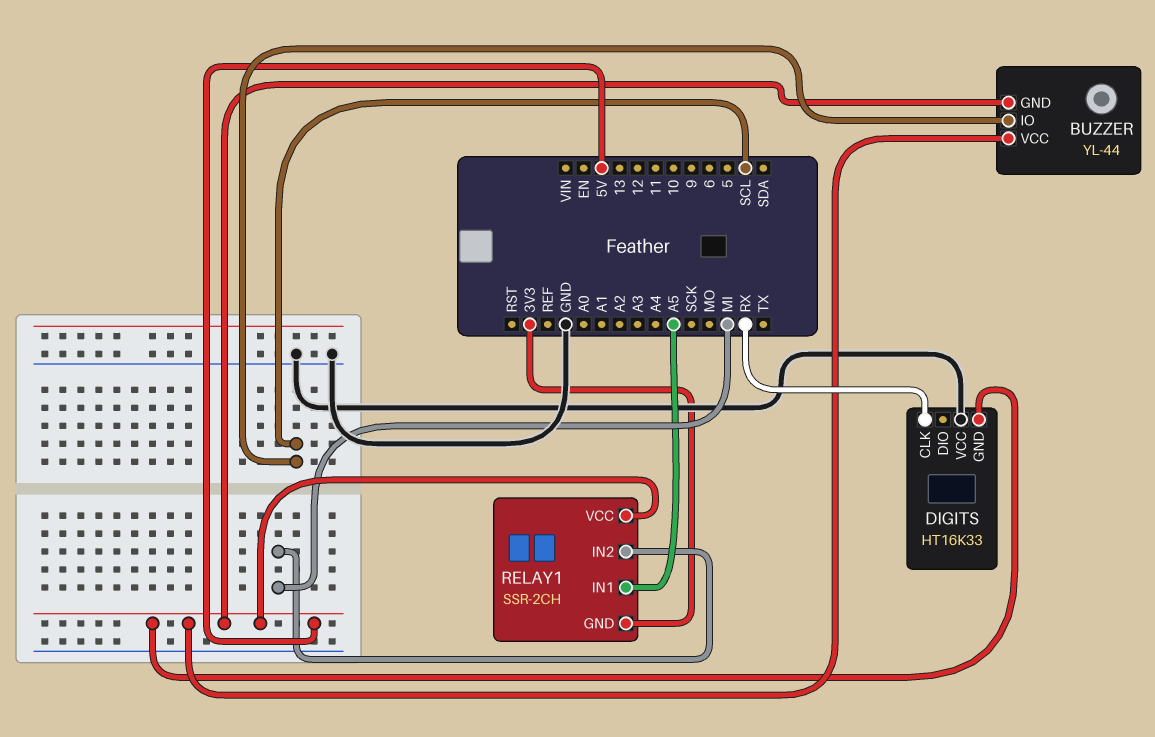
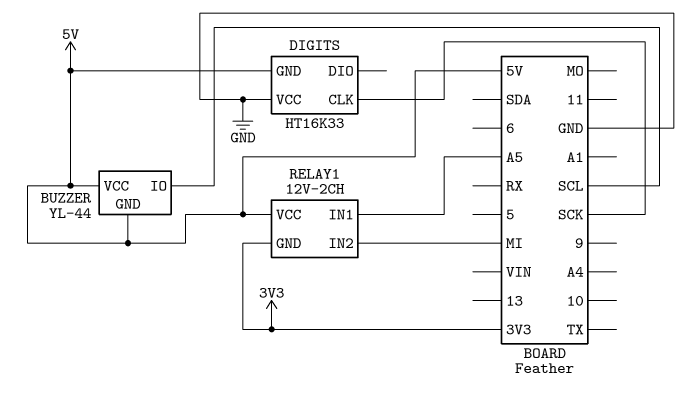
DIGITS pin CLK: RX -> SCK
RELAY1: SSR-2CH -> 12V-2CH

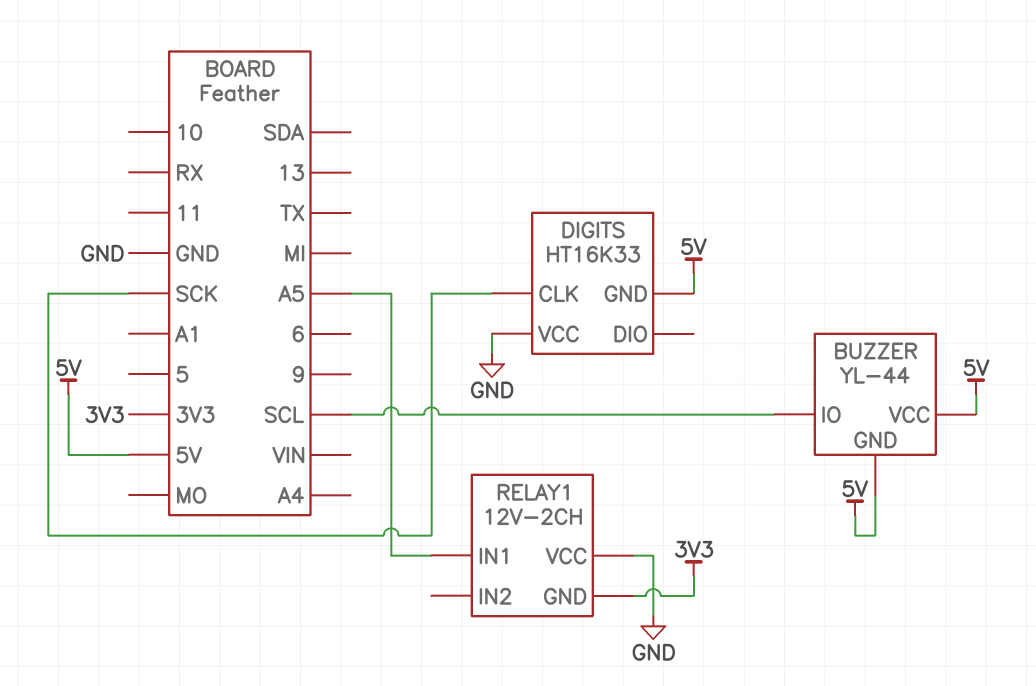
RELAY1 pin IN2: MI -> none
RELAY1 pin VCC: 5V -> GND

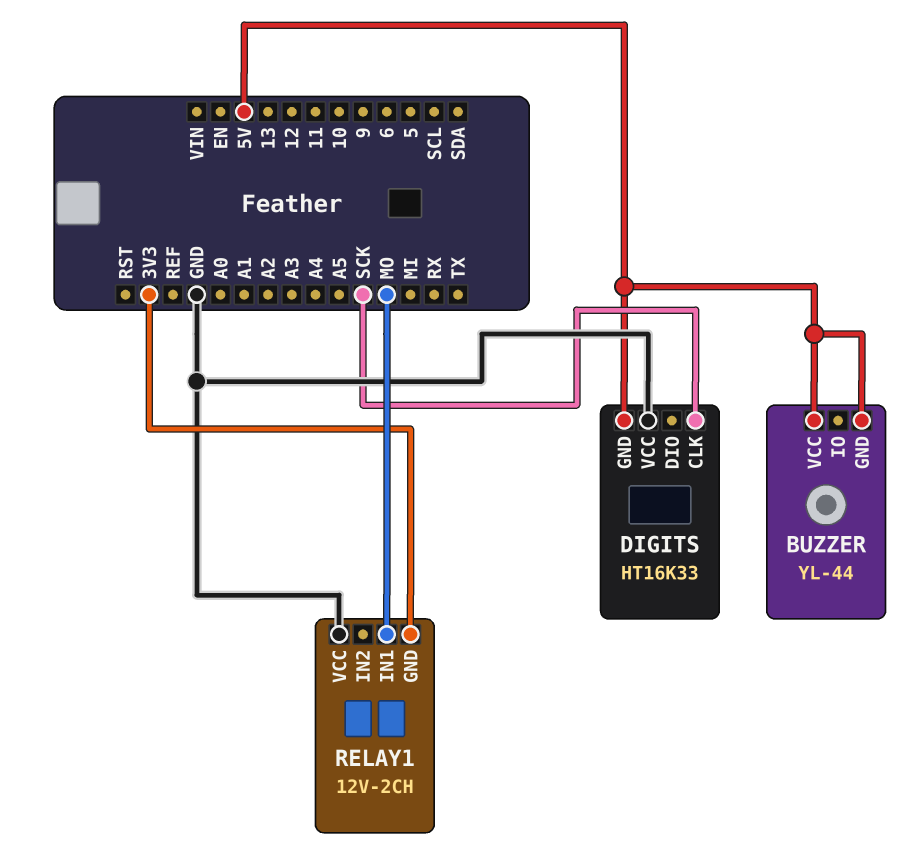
BUZZER pin IO: SCL -> none
RELAY1 pin IN1: A5 -> MO

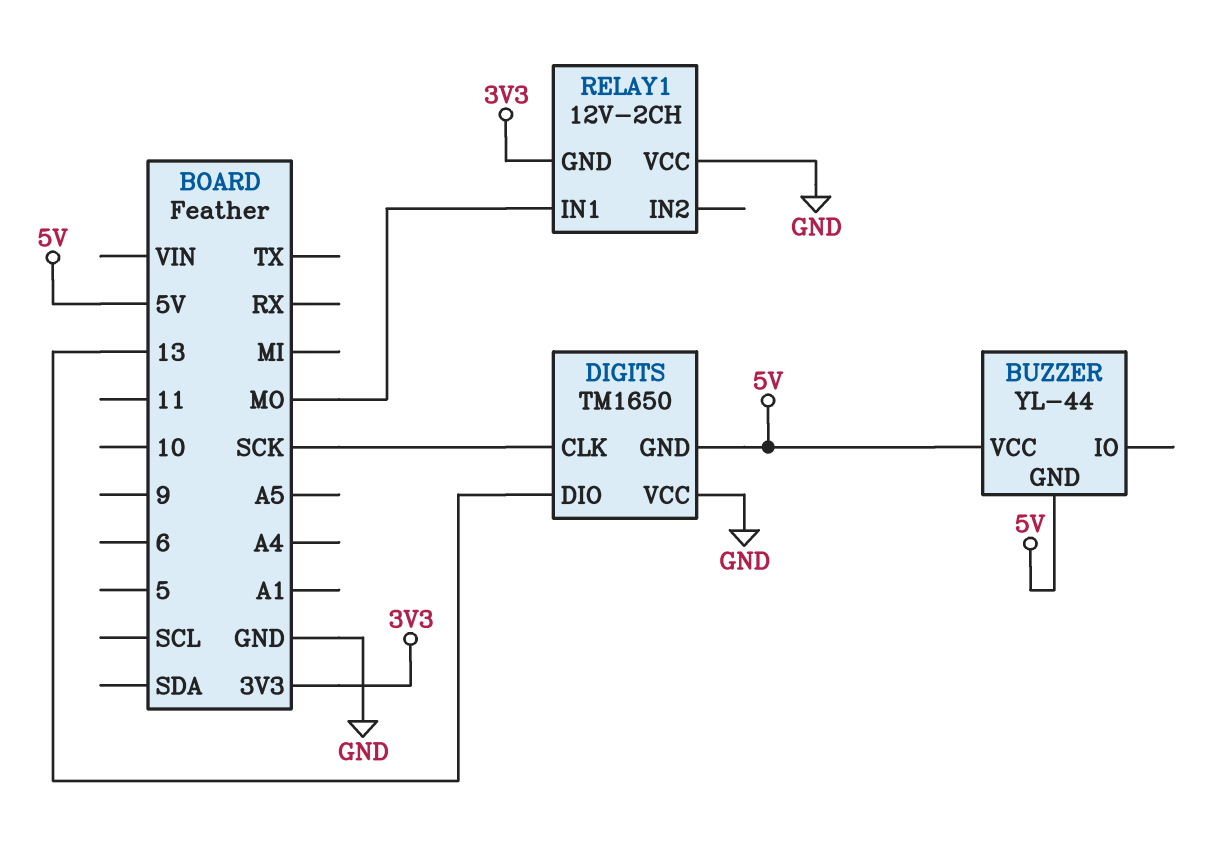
DIGITS: HT16K33 -> TM1650
DIGITS pin DIO: none -> 13

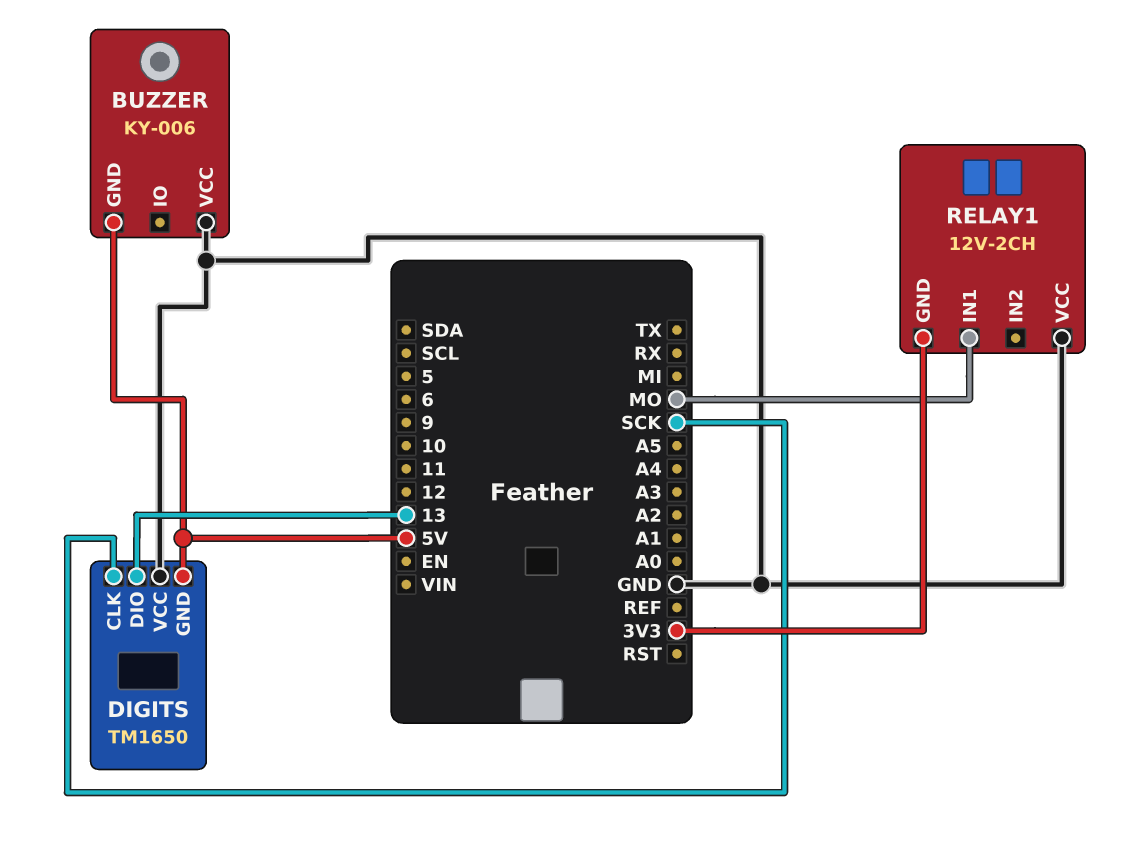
BUZZER: YL-44 -> KY-006
BUZZER pin VCC: 5V -> GND

